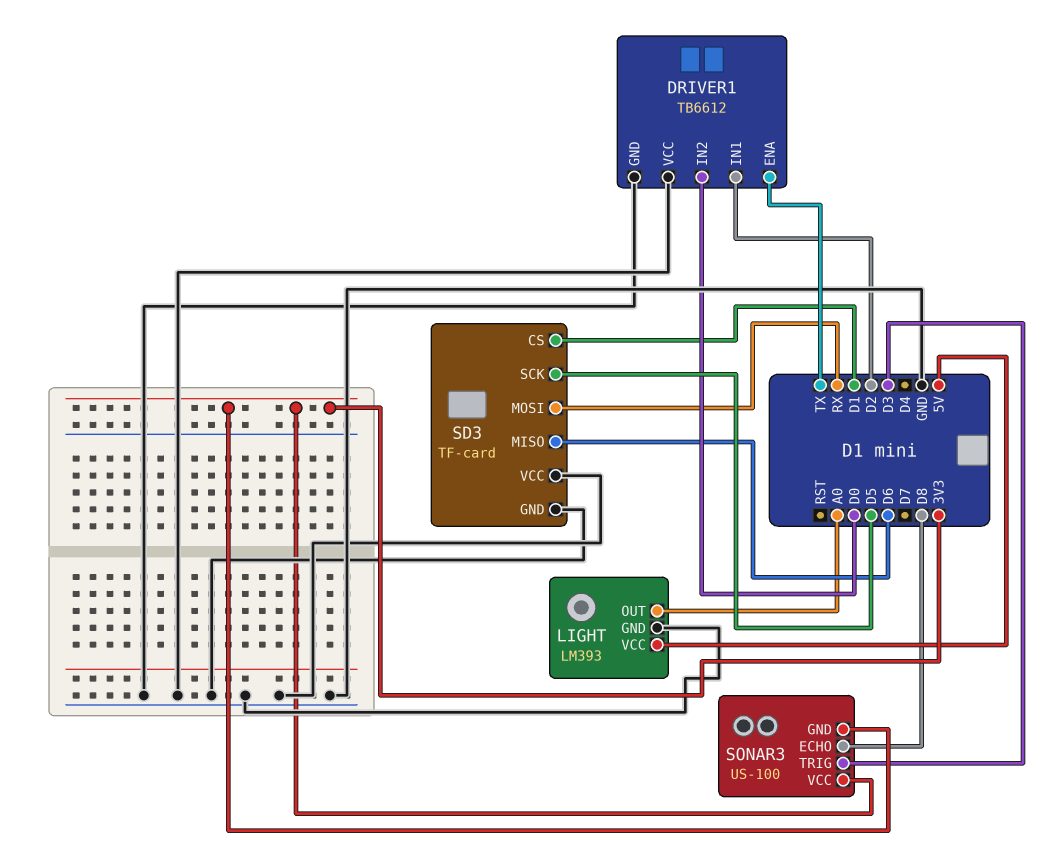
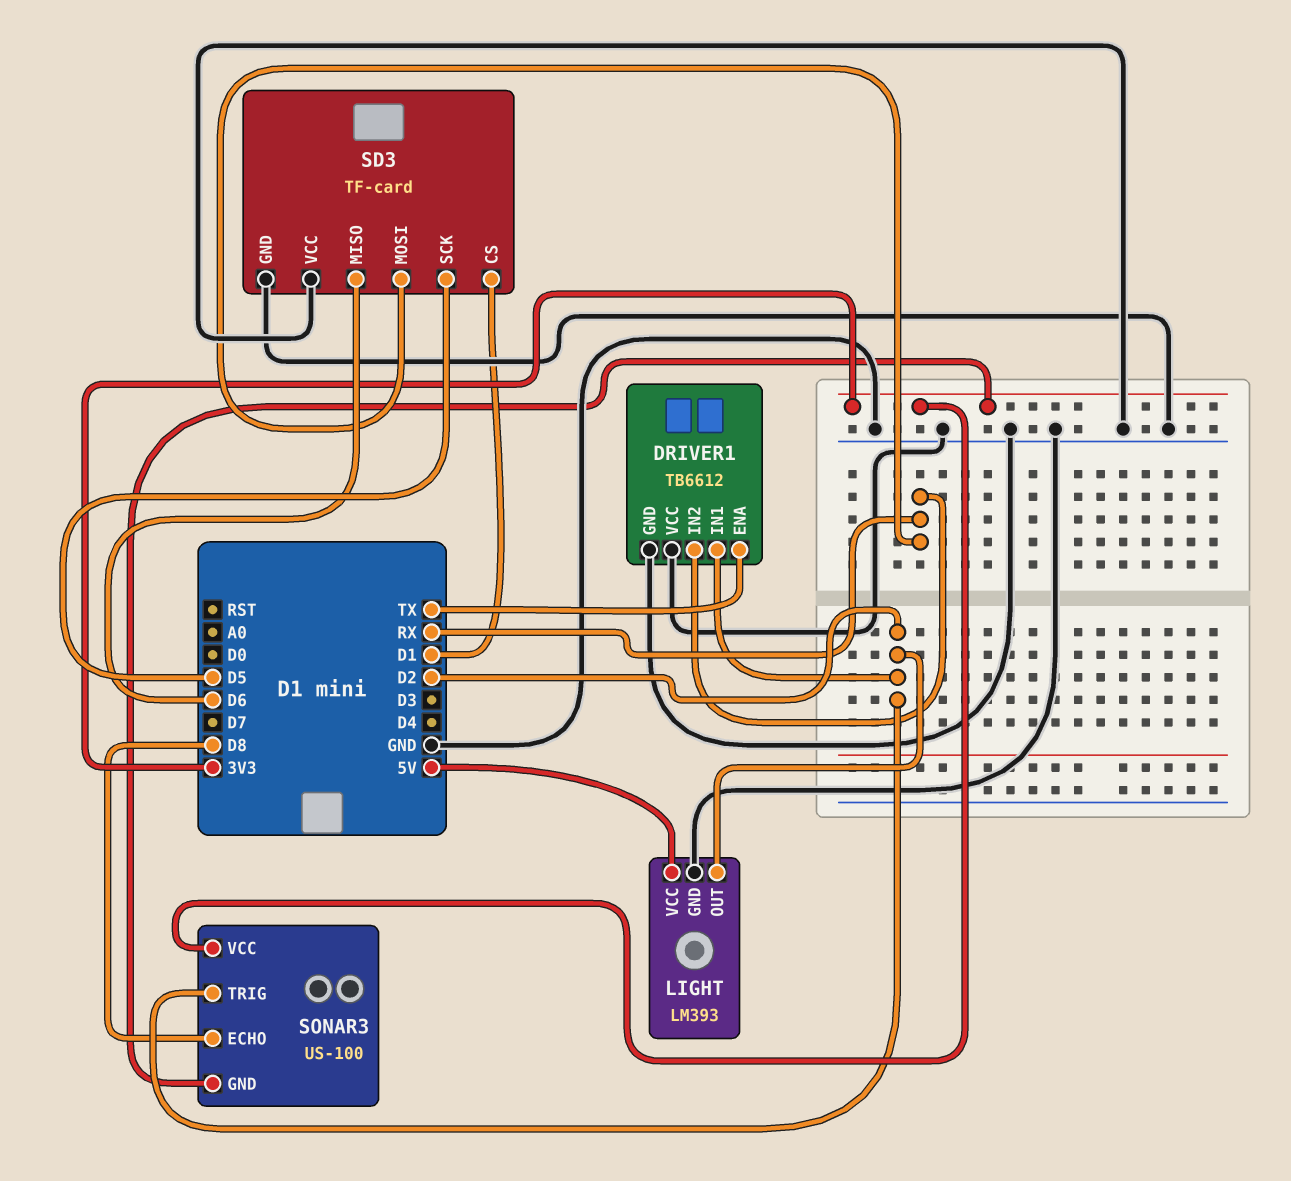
DRIVER1 pin IN2: D0 -> RX
LIGHT pin OUT: A0 -> D2
SONAR3 pin TRIG: D3 -> D2

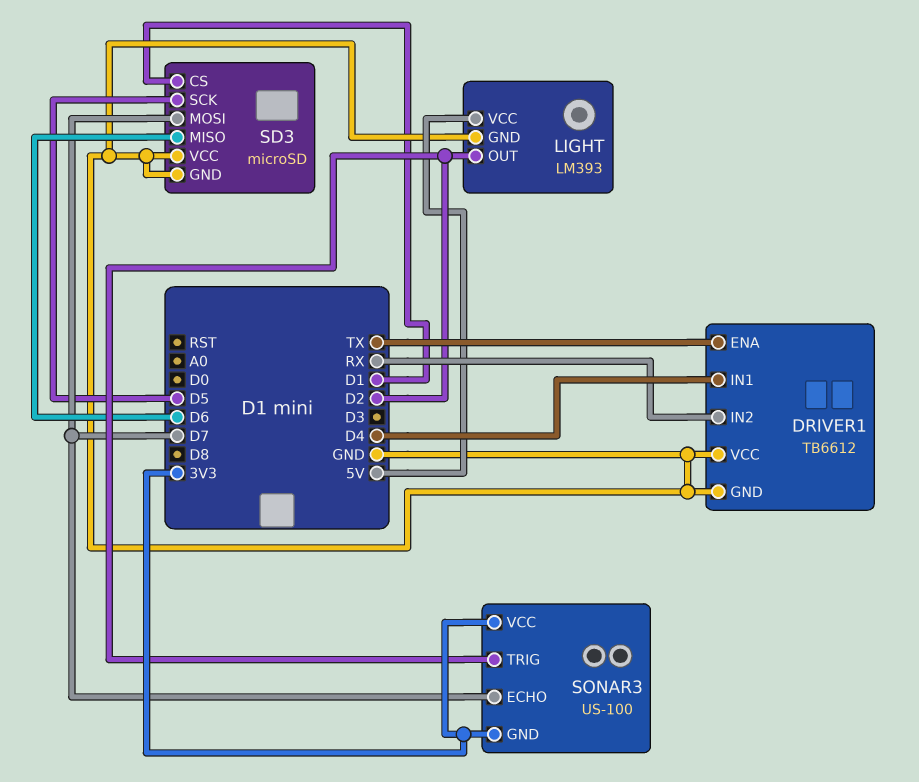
DRIVER1 pin IN1: D2 -> D4
SD3: TF-card -> microSD
SD3 pin MOSI: RX -> D7
SONAR3 pin ECHO: D8 -> D7

